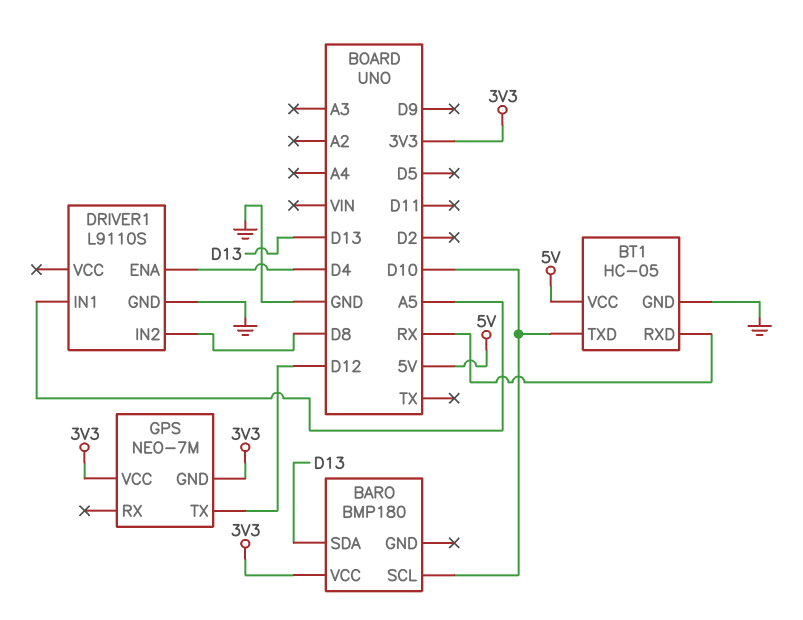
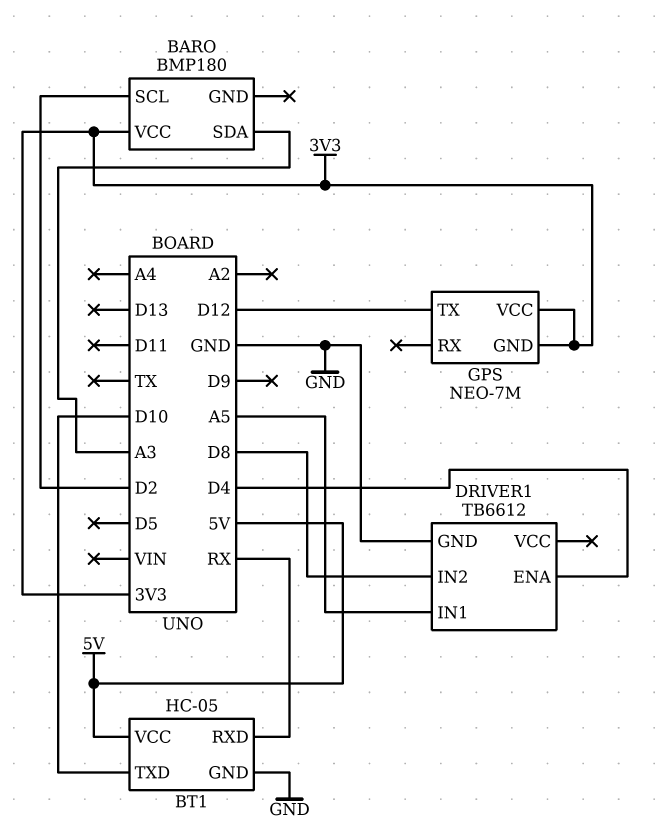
BARO pin SCL: D10 -> D2
BARO pin SDA: D13 -> A3
DRIVER1: L9110S -> TB6612

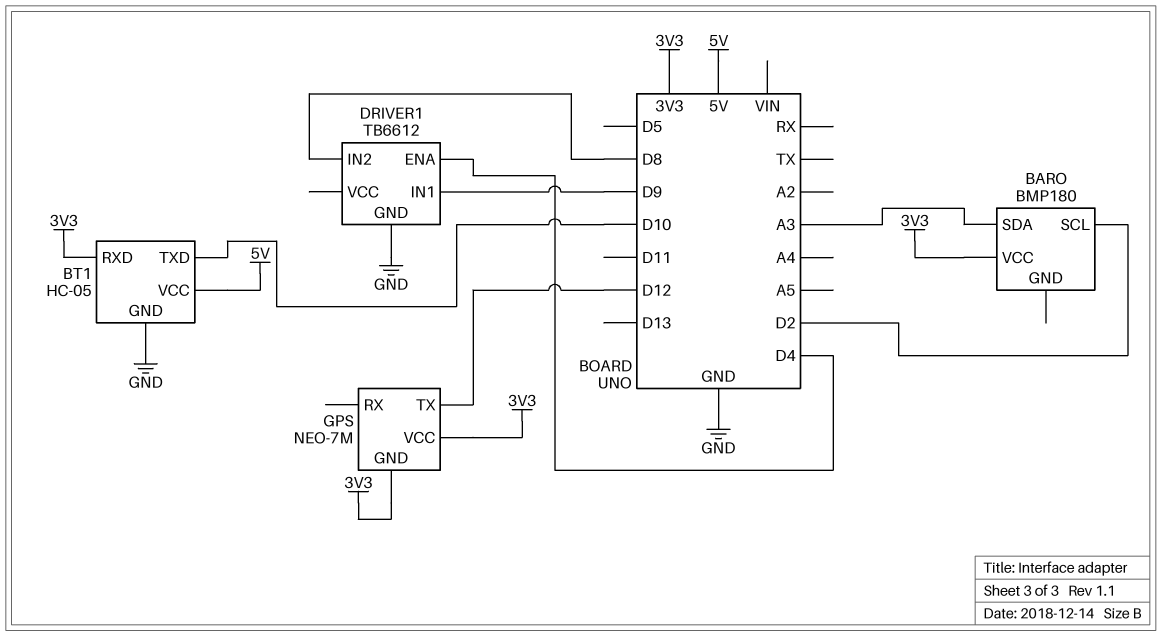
BT1 pin RXD: RX -> 3V3
DRIVER1 pin IN1: A5 -> D9

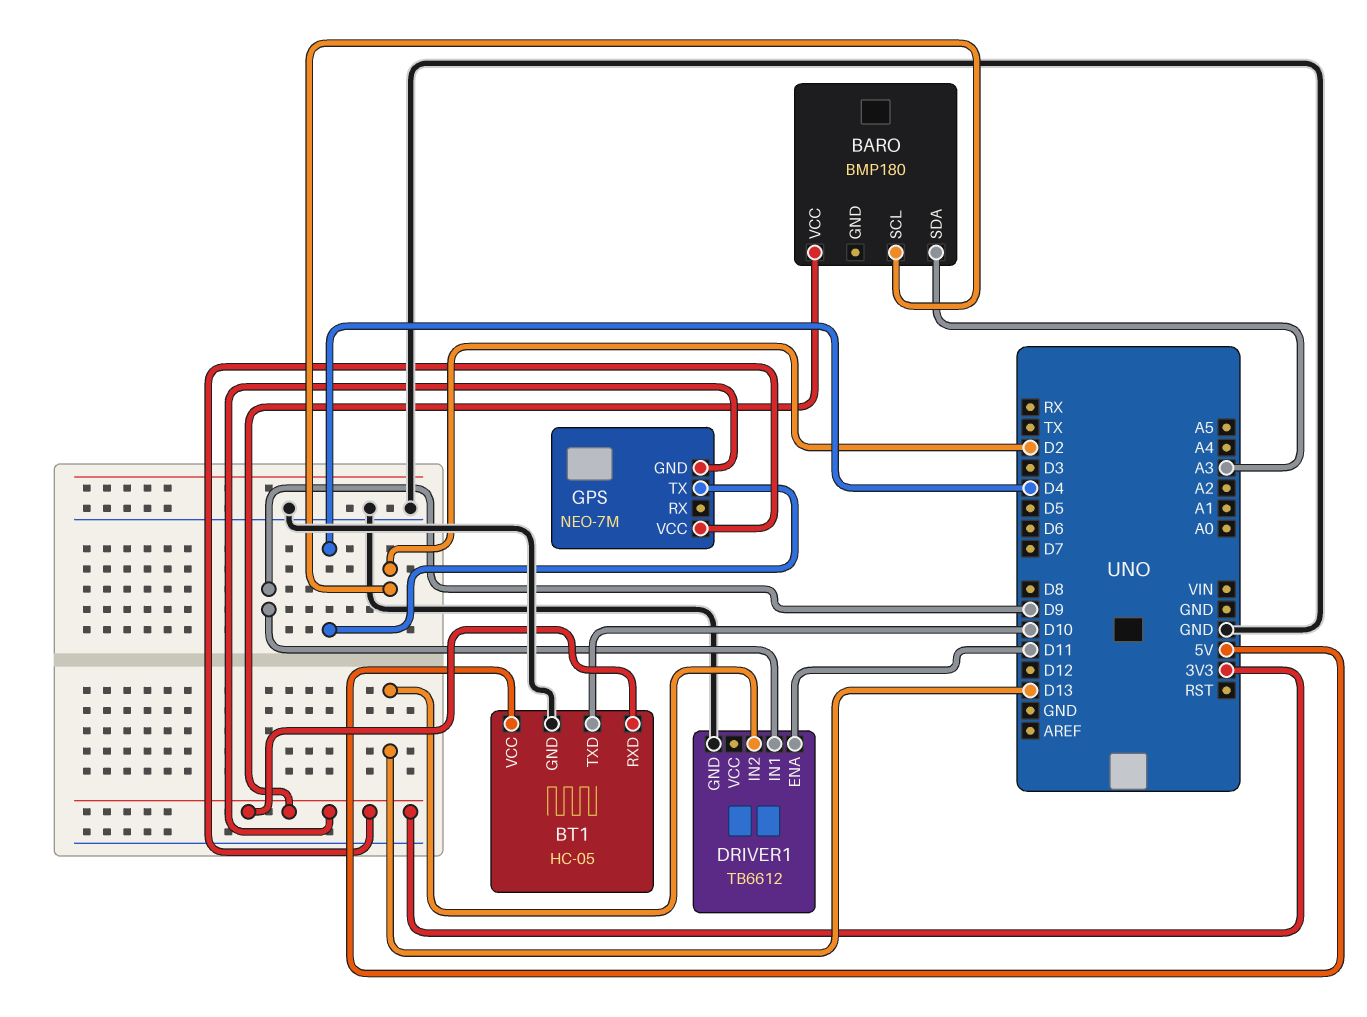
DRIVER1 pin ENA: D4 -> D11
DRIVER1 pin IN2: D8 -> D13
GPS pin TX: D12 -> D4

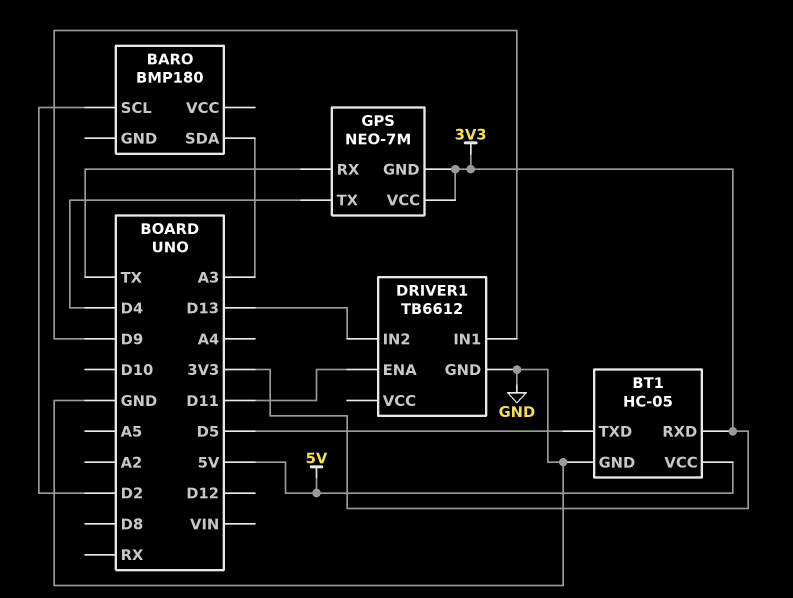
BARO pin VCC: 3V3 -> none
BT1 pin TXD: D10 -> D5
GPS pin RX: none -> TX

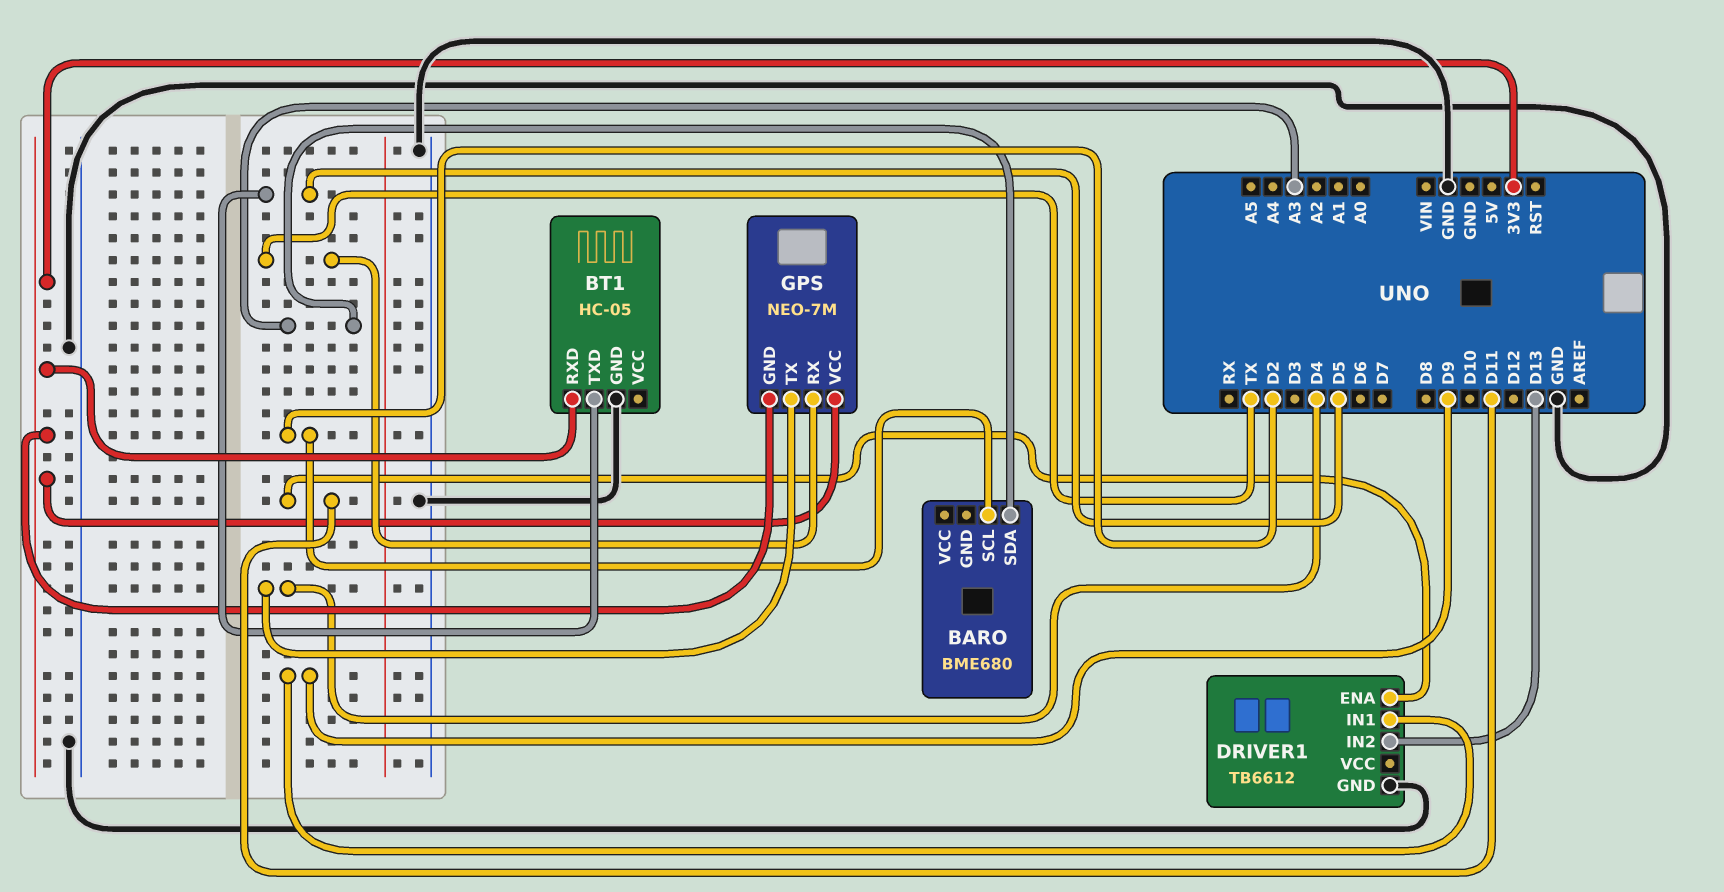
BARO: BMP180 -> BME680
BT1 pin VCC: 5V -> none

